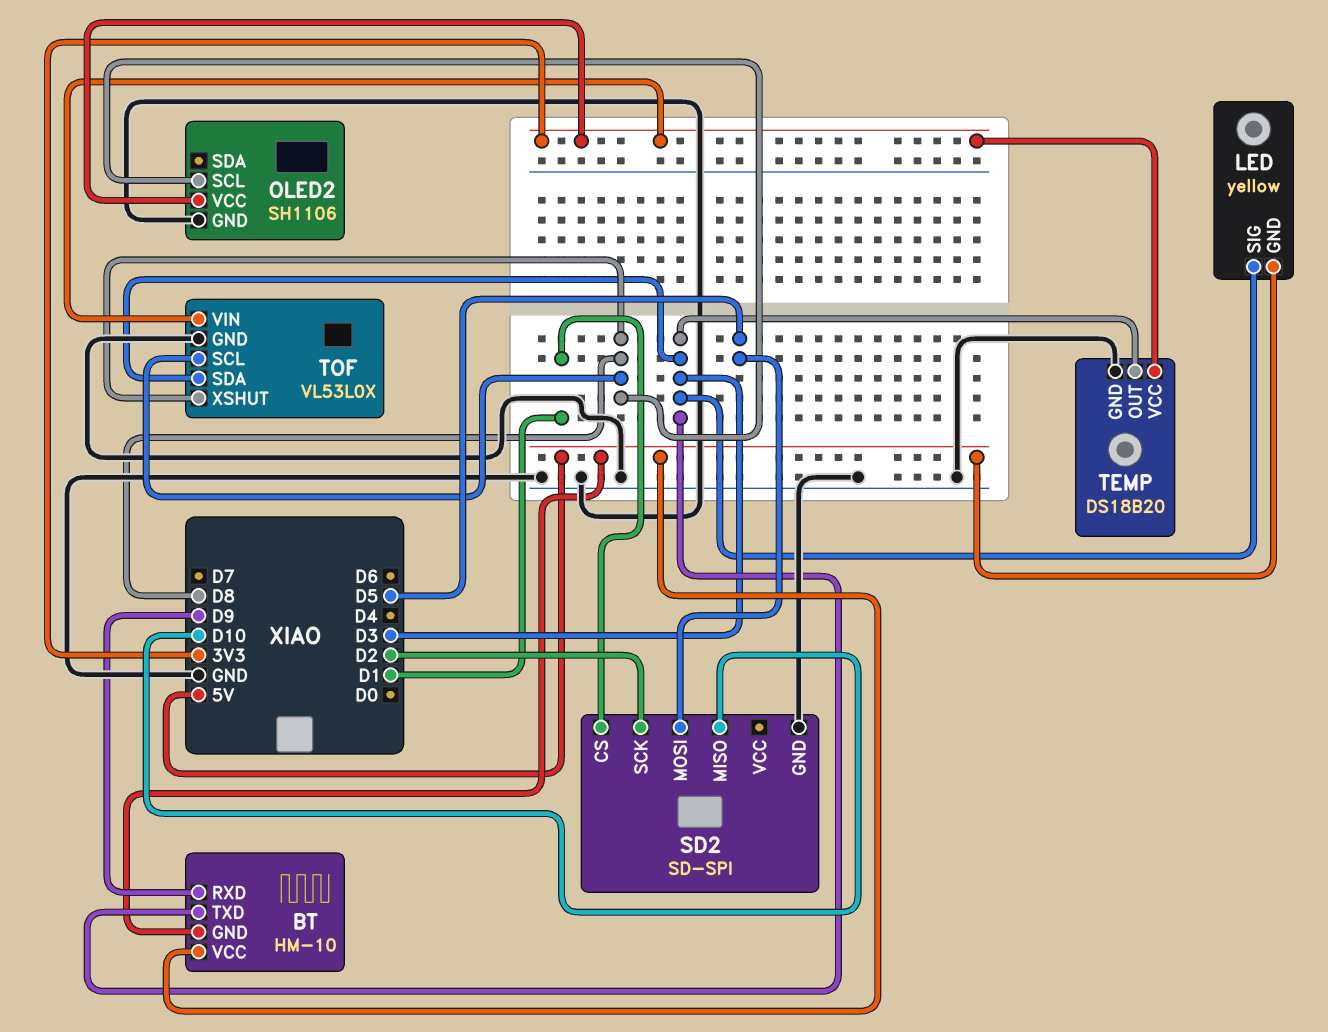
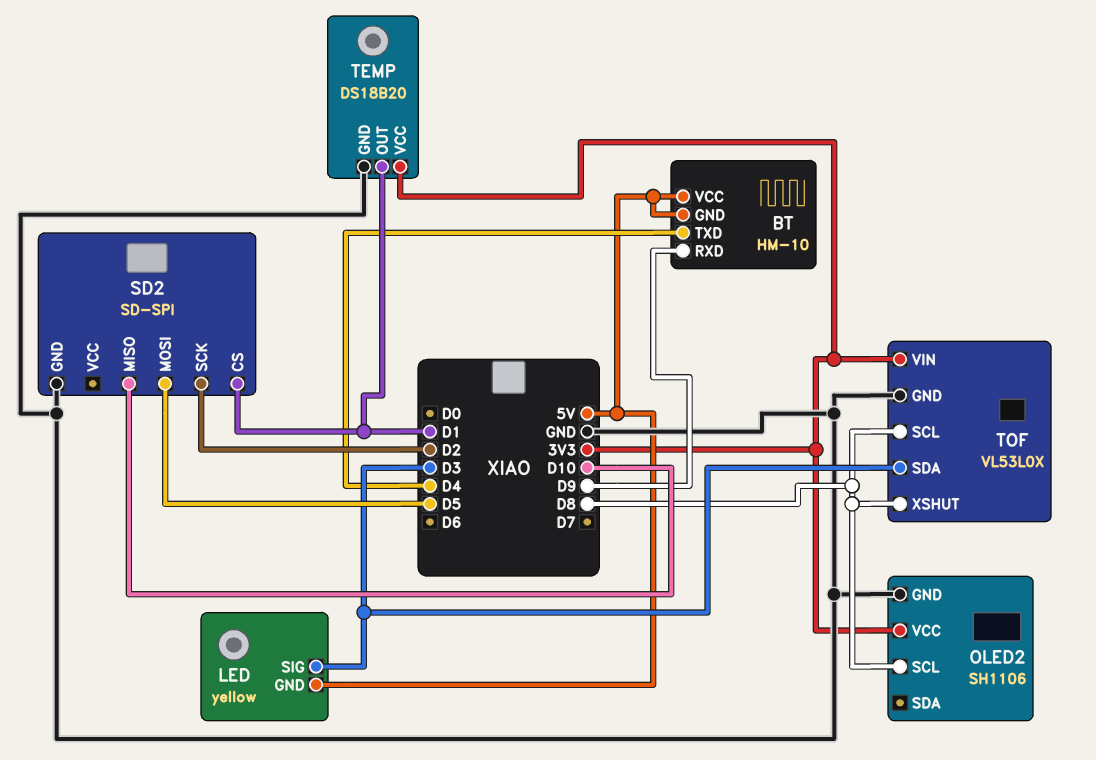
BT pin TXD: D3 -> D4
TEMP pin OUT: D3 -> D1

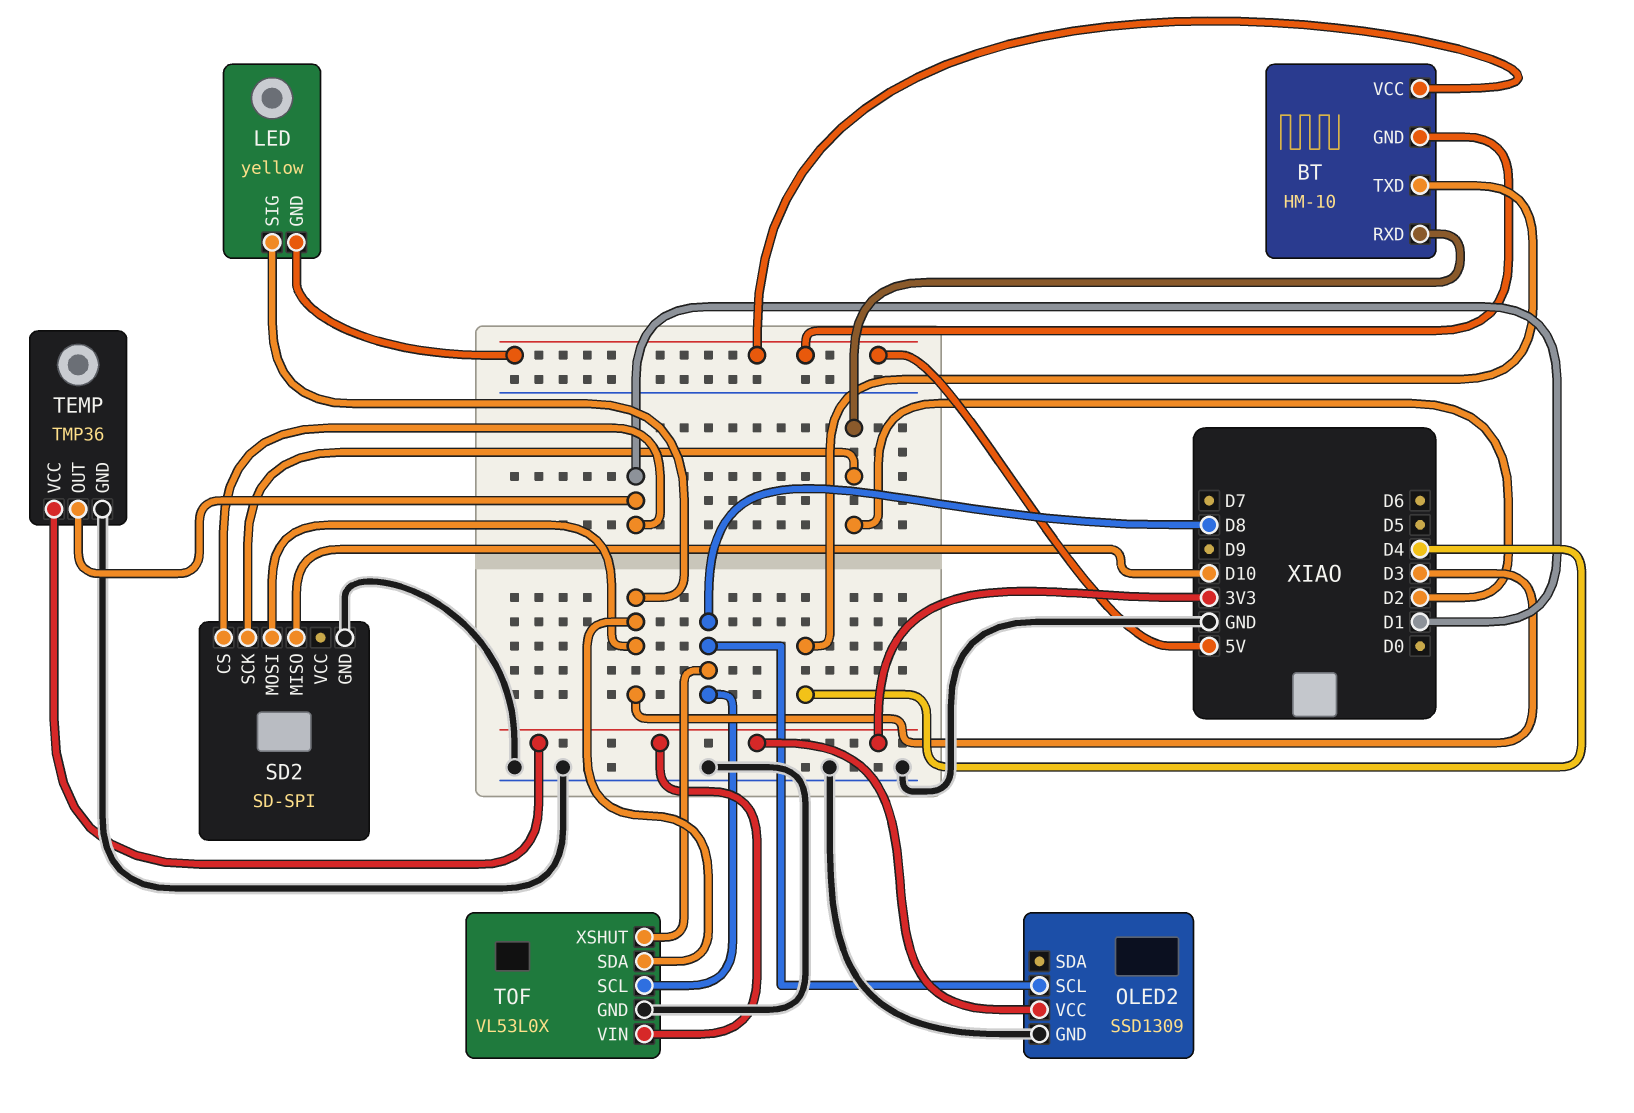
BT pin RXD: D9 -> D2
OLED2: SH1106 -> SSD1309
SD2 pin MOSI: D5 -> D3
TEMP: DS18B20 -> TMP36

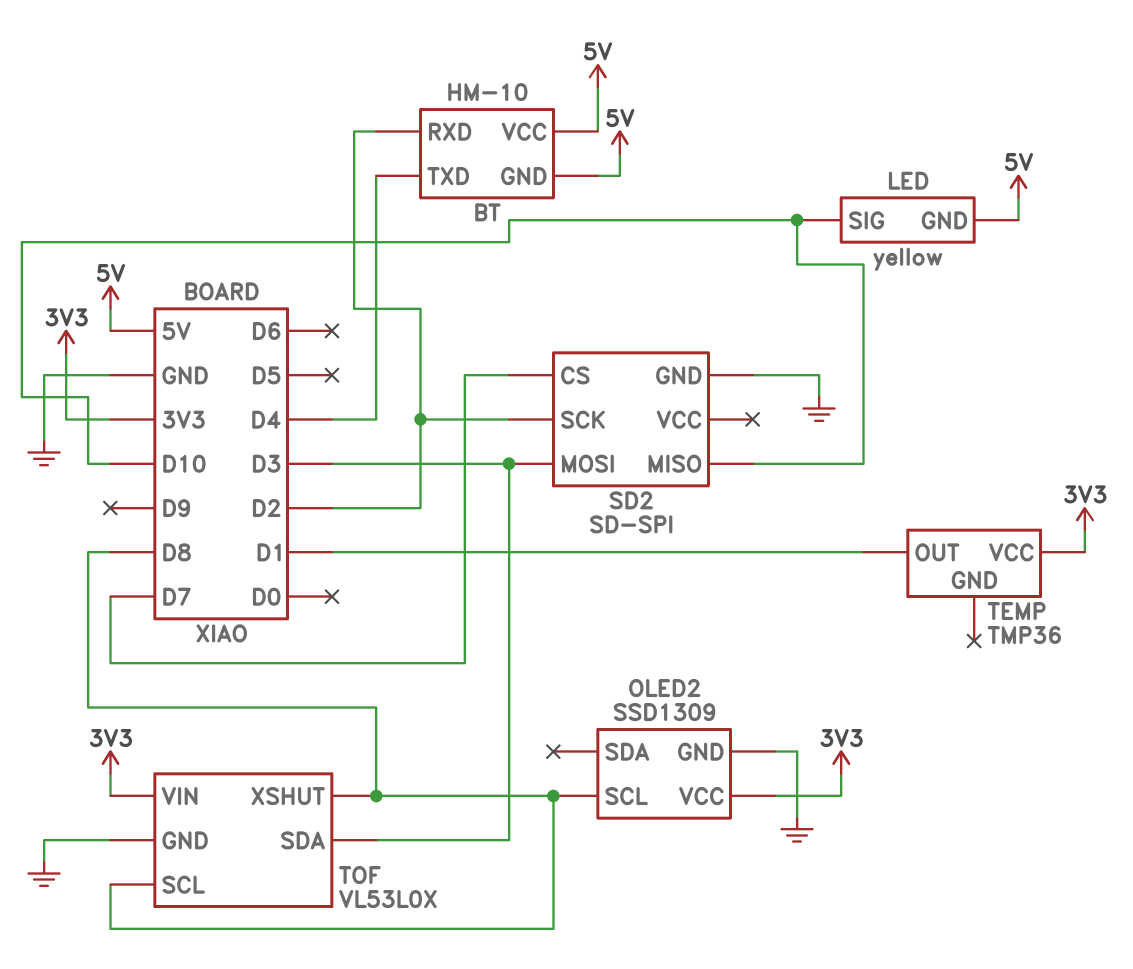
LED pin SIG: D3 -> D10
SD2 pin CS: D1 -> D7
TEMP pin GND: GND -> none

